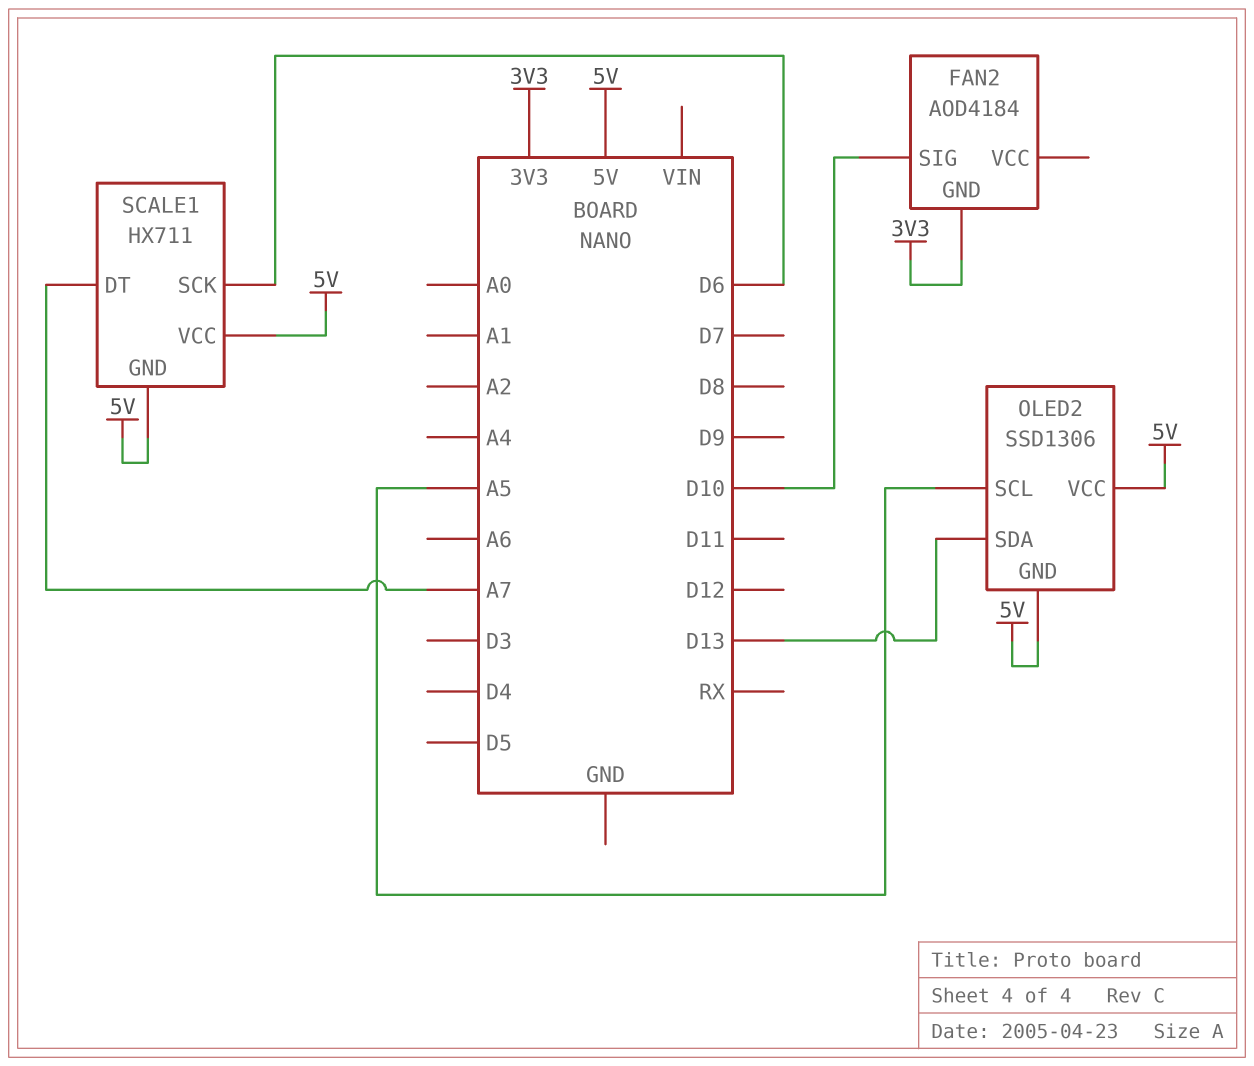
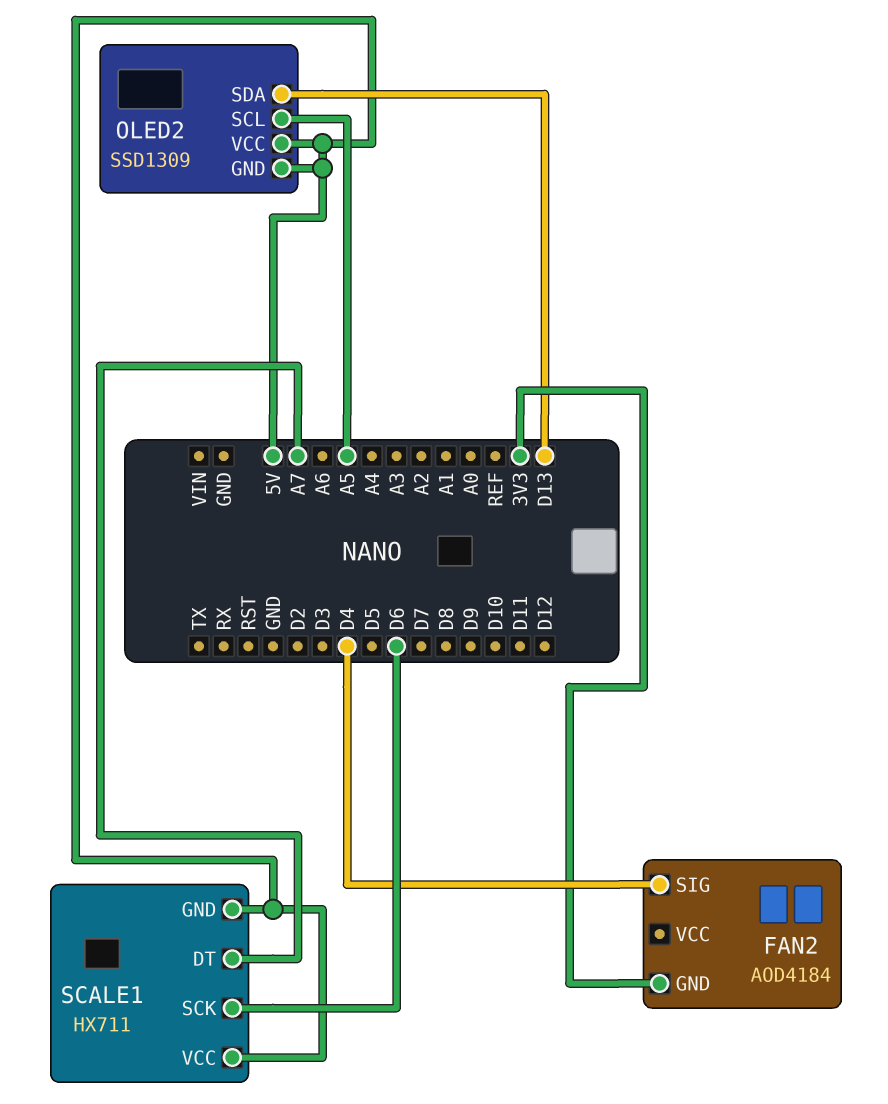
FAN2 pin SIG: D10 -> D4
OLED2: SSD1306 -> SSD1309

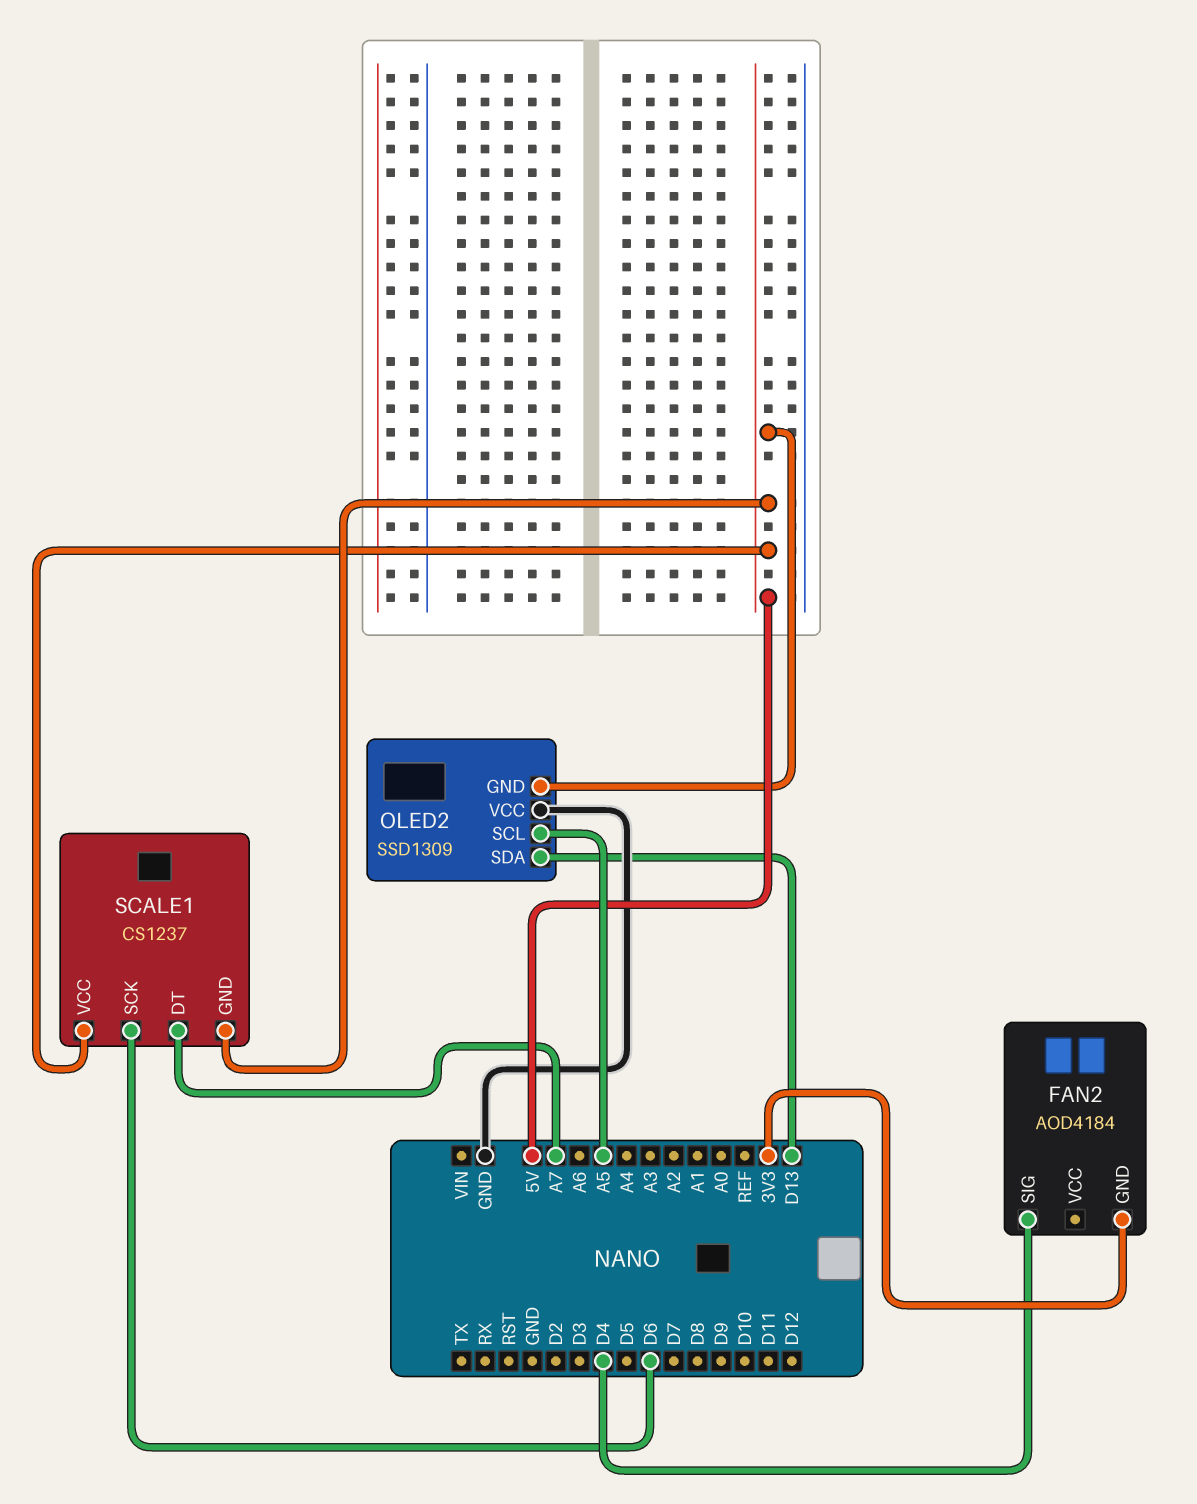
OLED2 pin VCC: 5V -> GND
SCALE1: HX711 -> CS1237

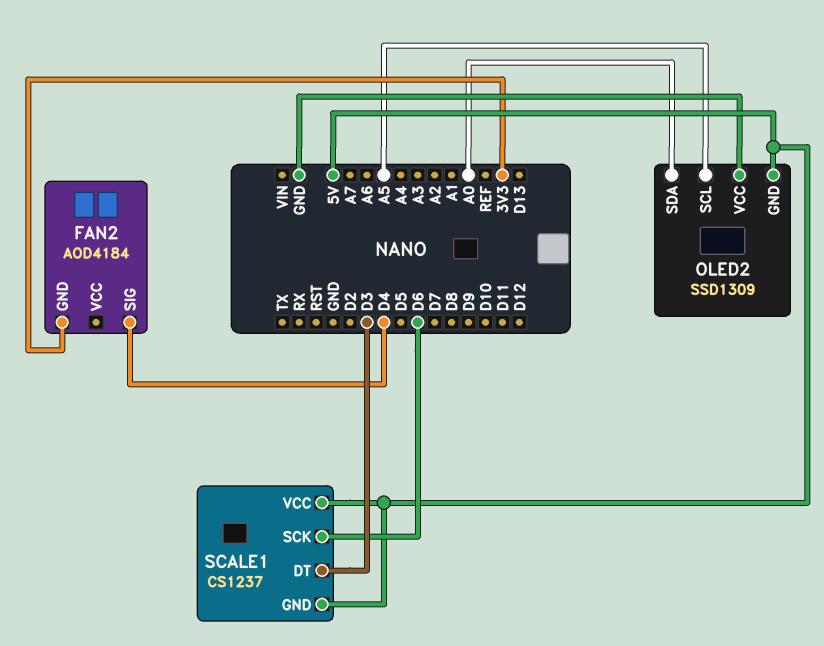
OLED2 pin SDA: D13 -> A0
SCALE1 pin DT: A7 -> D3

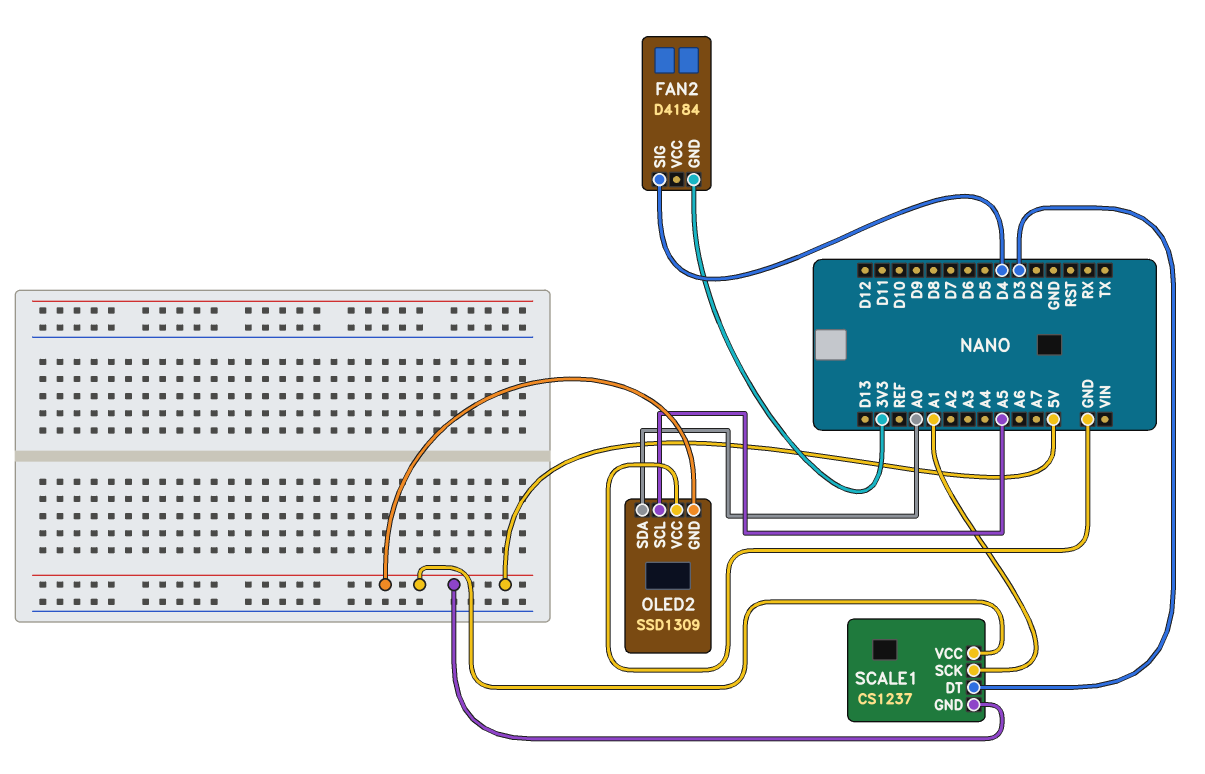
FAN2: AOD4184 -> D4184
SCALE1 pin SCK: D6 -> A1

